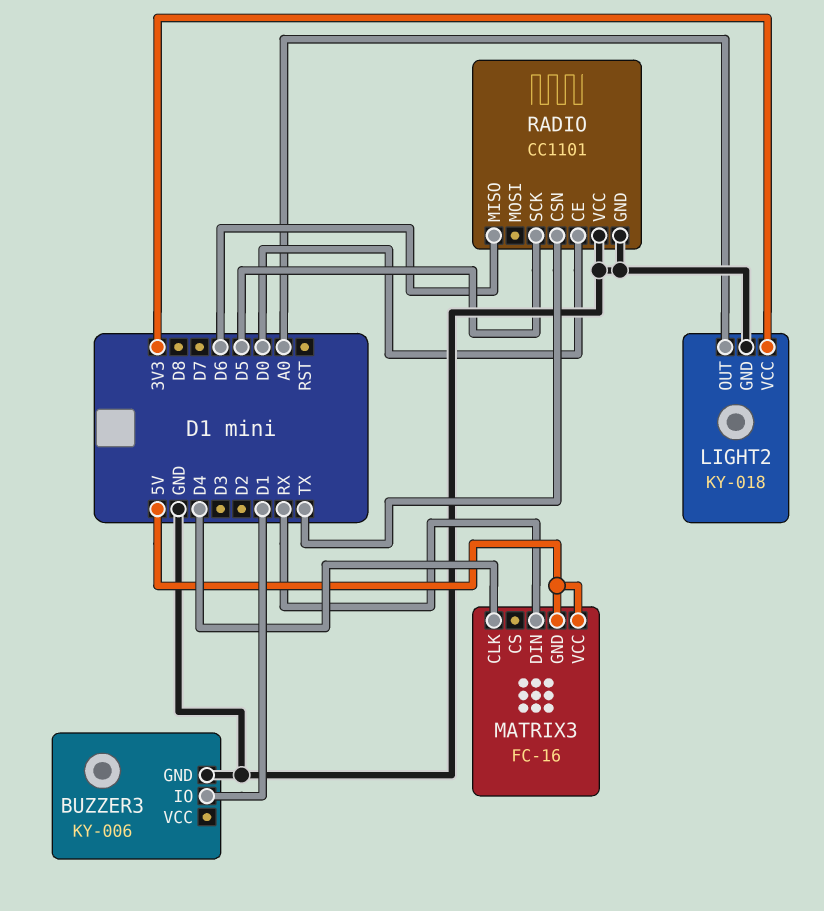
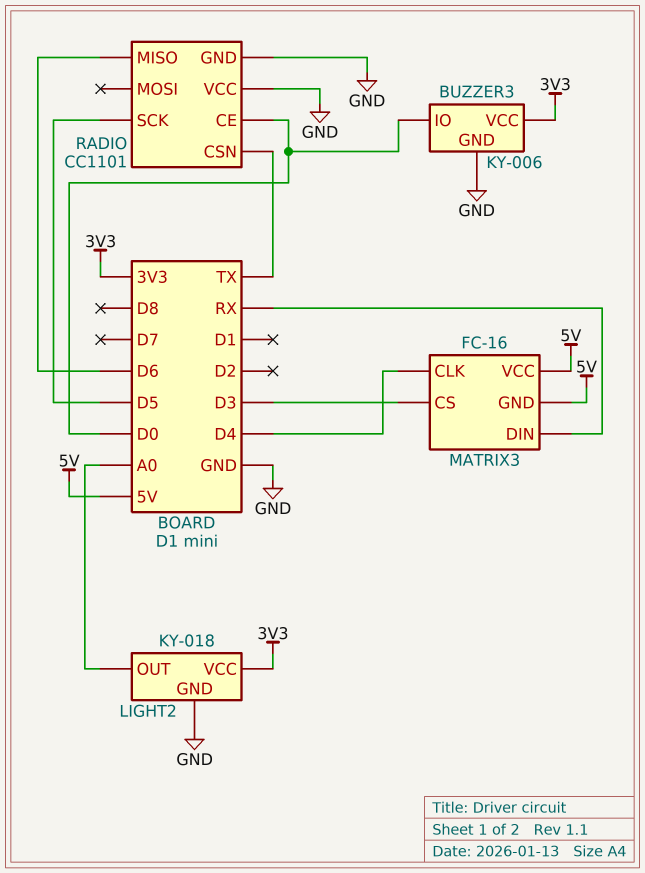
BUZZER3 pin IO: D1 -> D0
BUZZER3 pin VCC: none -> 3V3
MATRIX3 pin CS: none -> D3

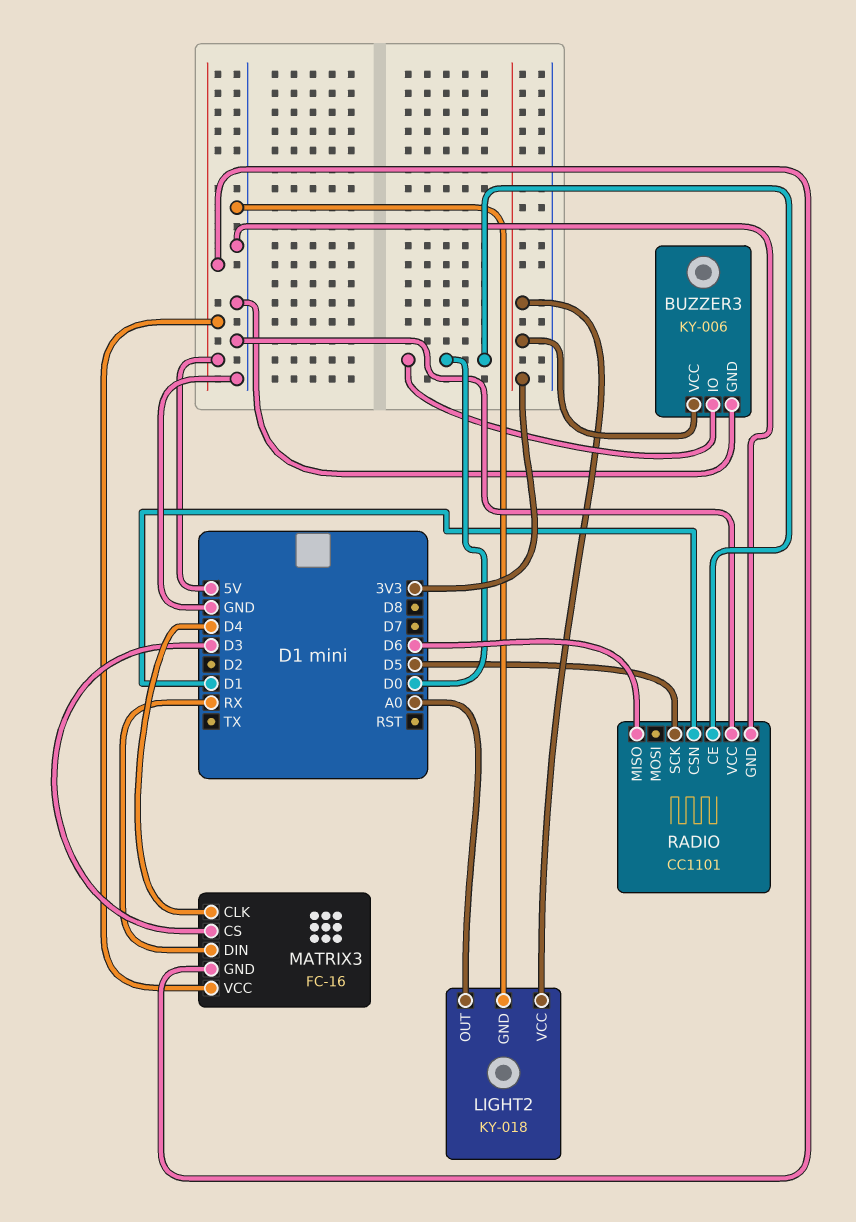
RADIO pin CSN: TX -> D1

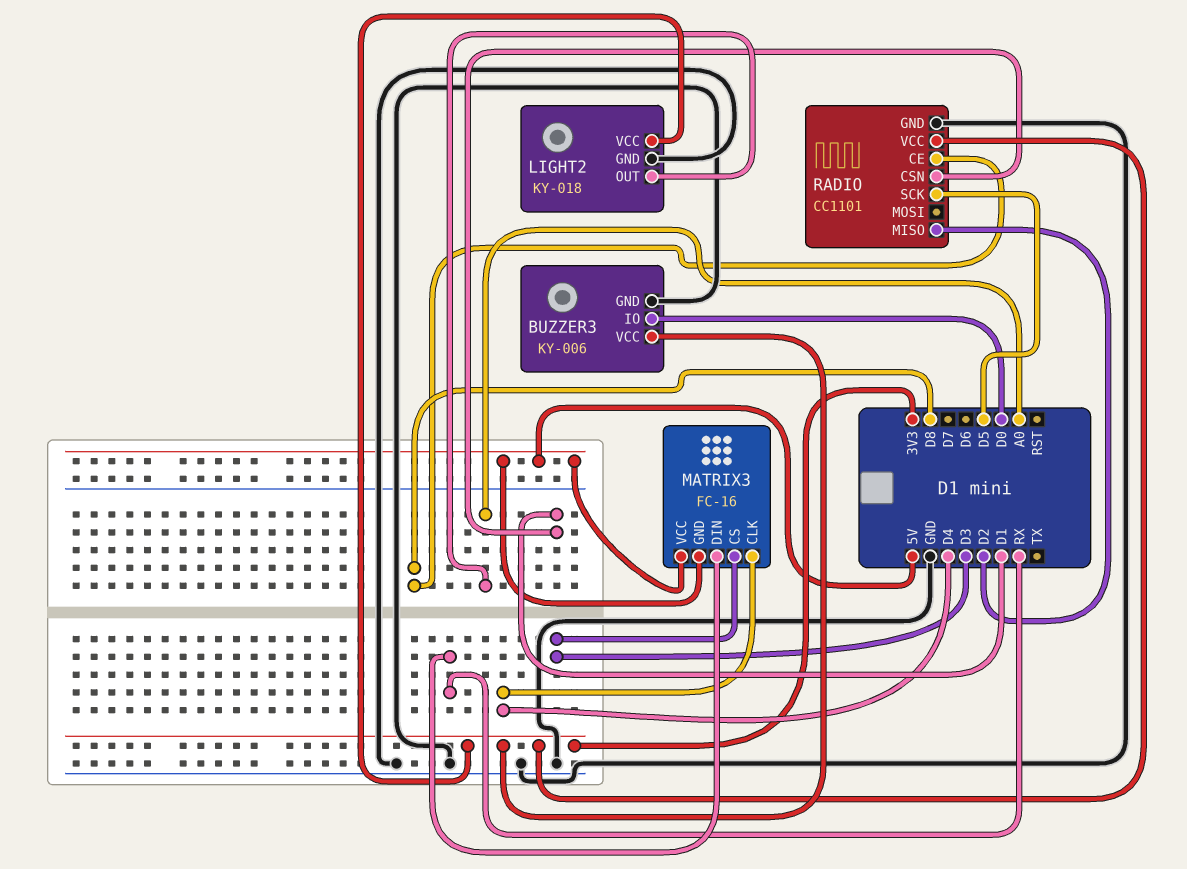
RADIO pin CE: D0 -> D8
RADIO pin MISO: D6 -> D2
RADIO pin VCC: GND -> 3V3

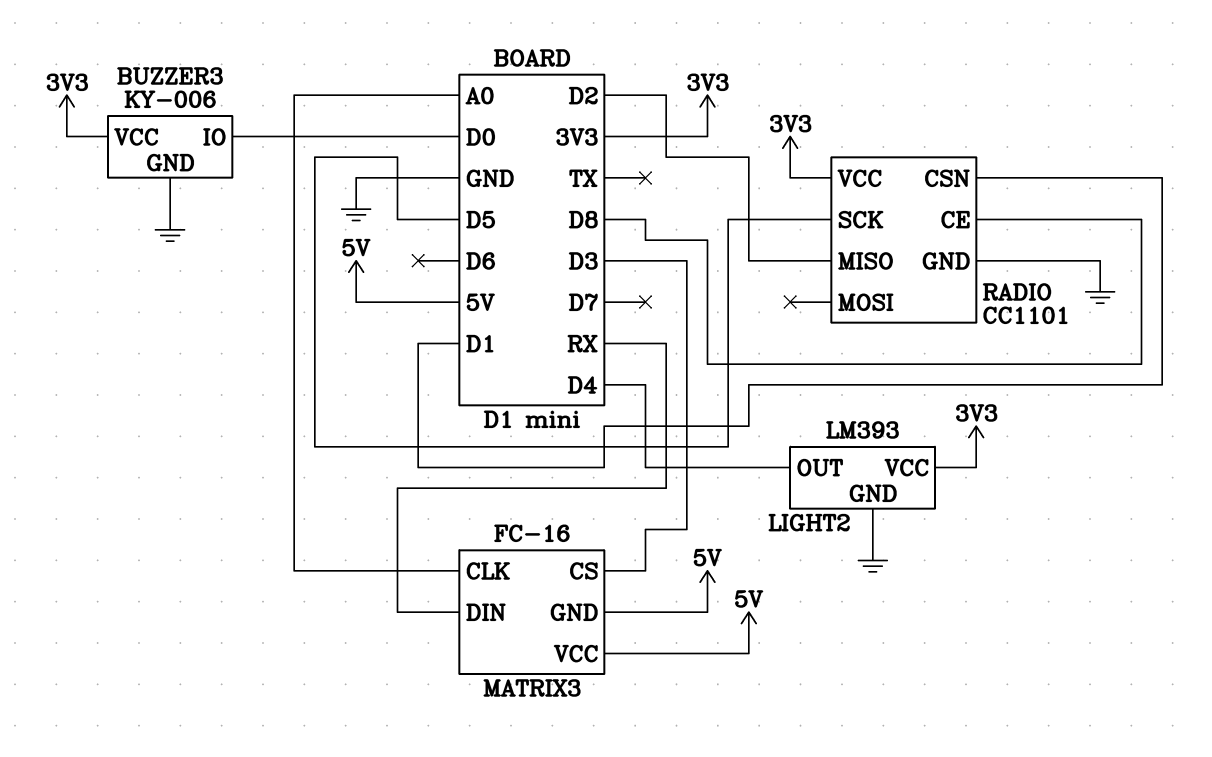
LIGHT2: KY-018 -> LM393
LIGHT2 pin OUT: A0 -> D4
MATRIX3 pin CLK: D4 -> A0

